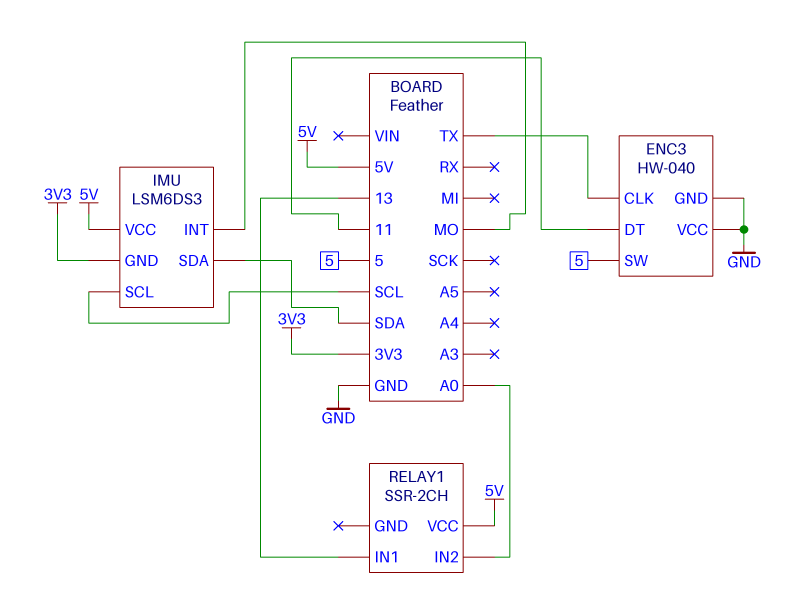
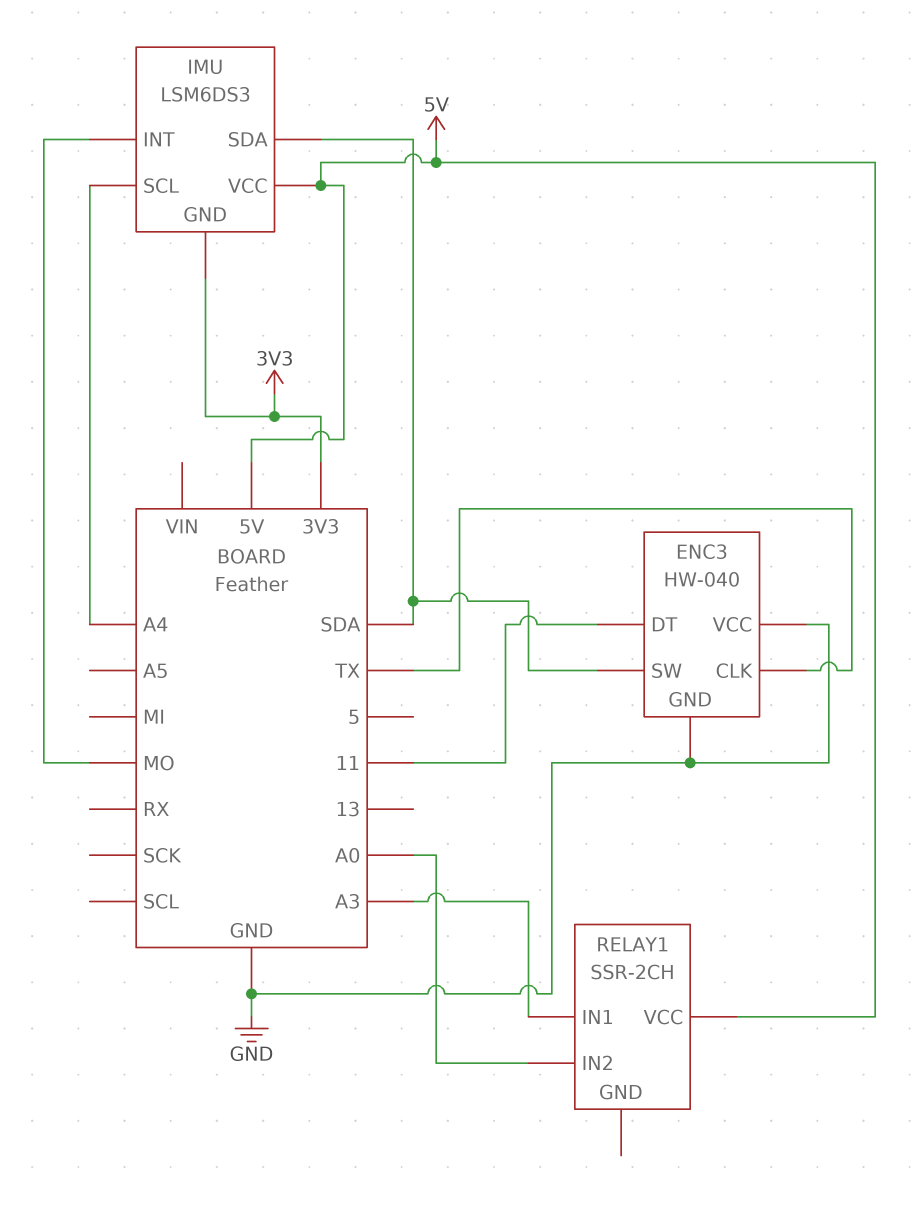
ENC3 pin SW: 5 -> SDA
IMU pin SCL: SCL -> A4
RELAY1 pin IN1: 13 -> A3

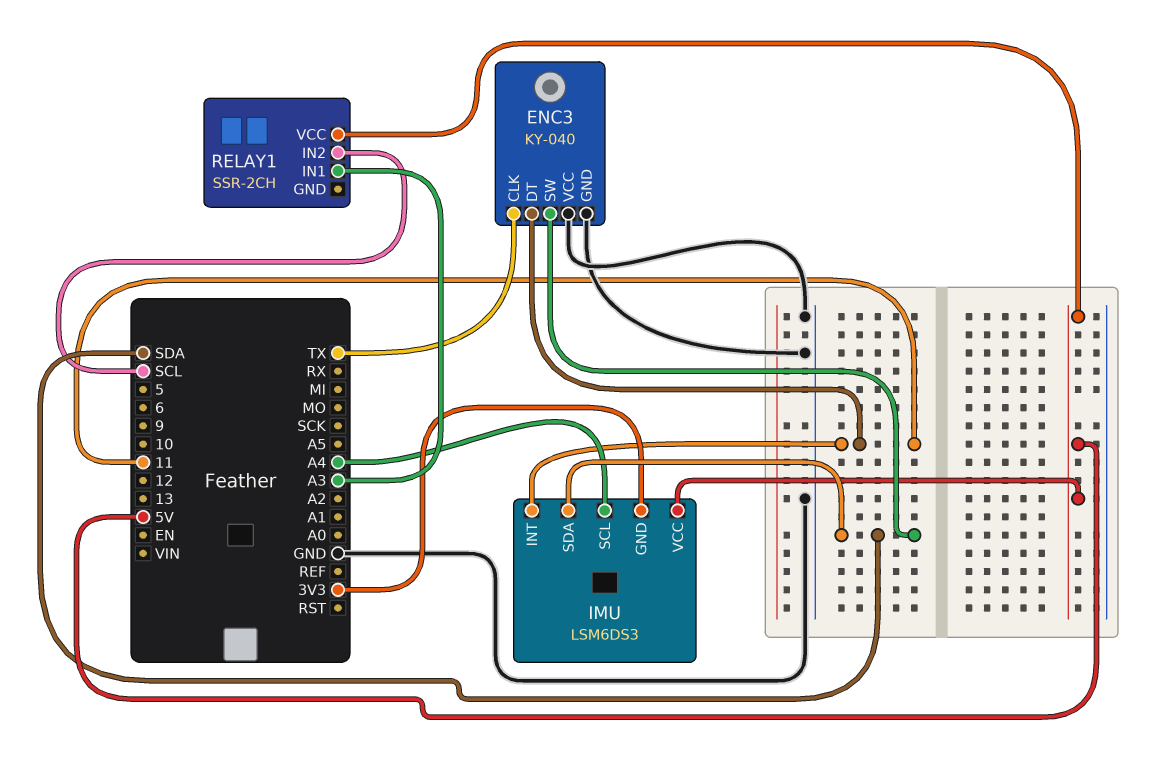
ENC3: HW-040 -> KY-040
IMU pin INT: MO -> 11
RELAY1 pin IN2: A0 -> SCL

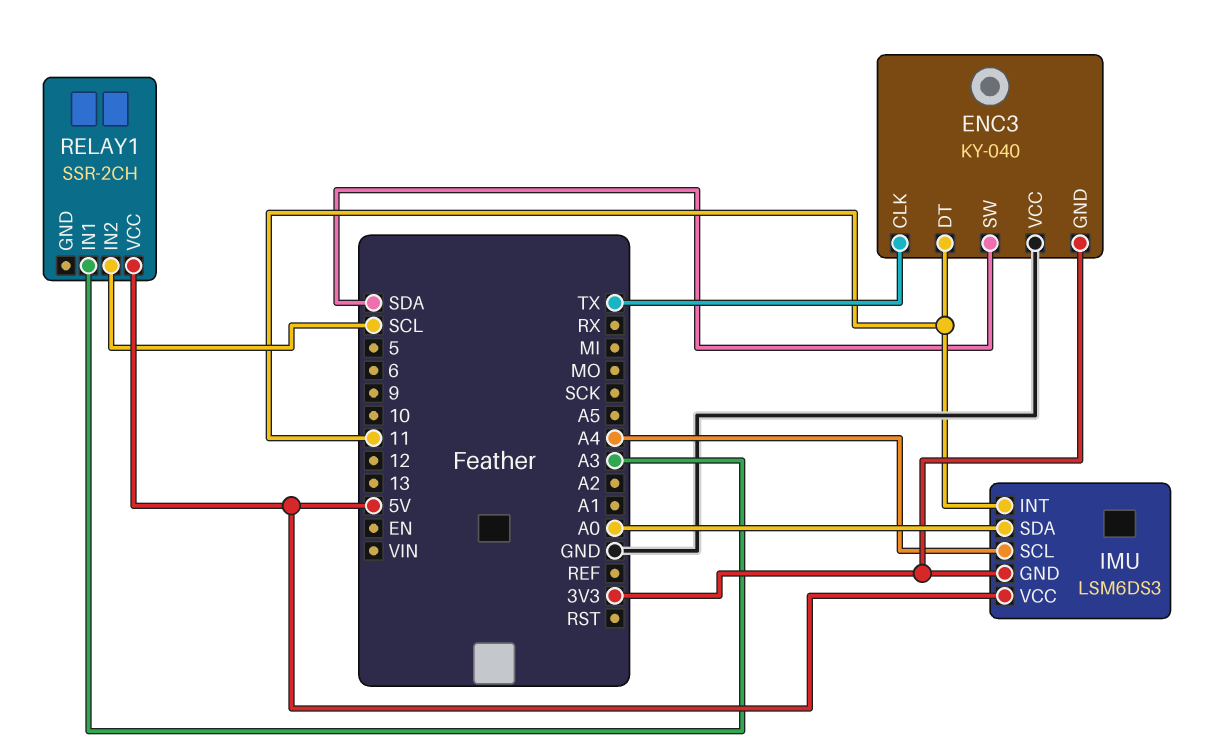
ENC3 pin GND: GND -> 3V3
IMU pin SDA: SDA -> A0

